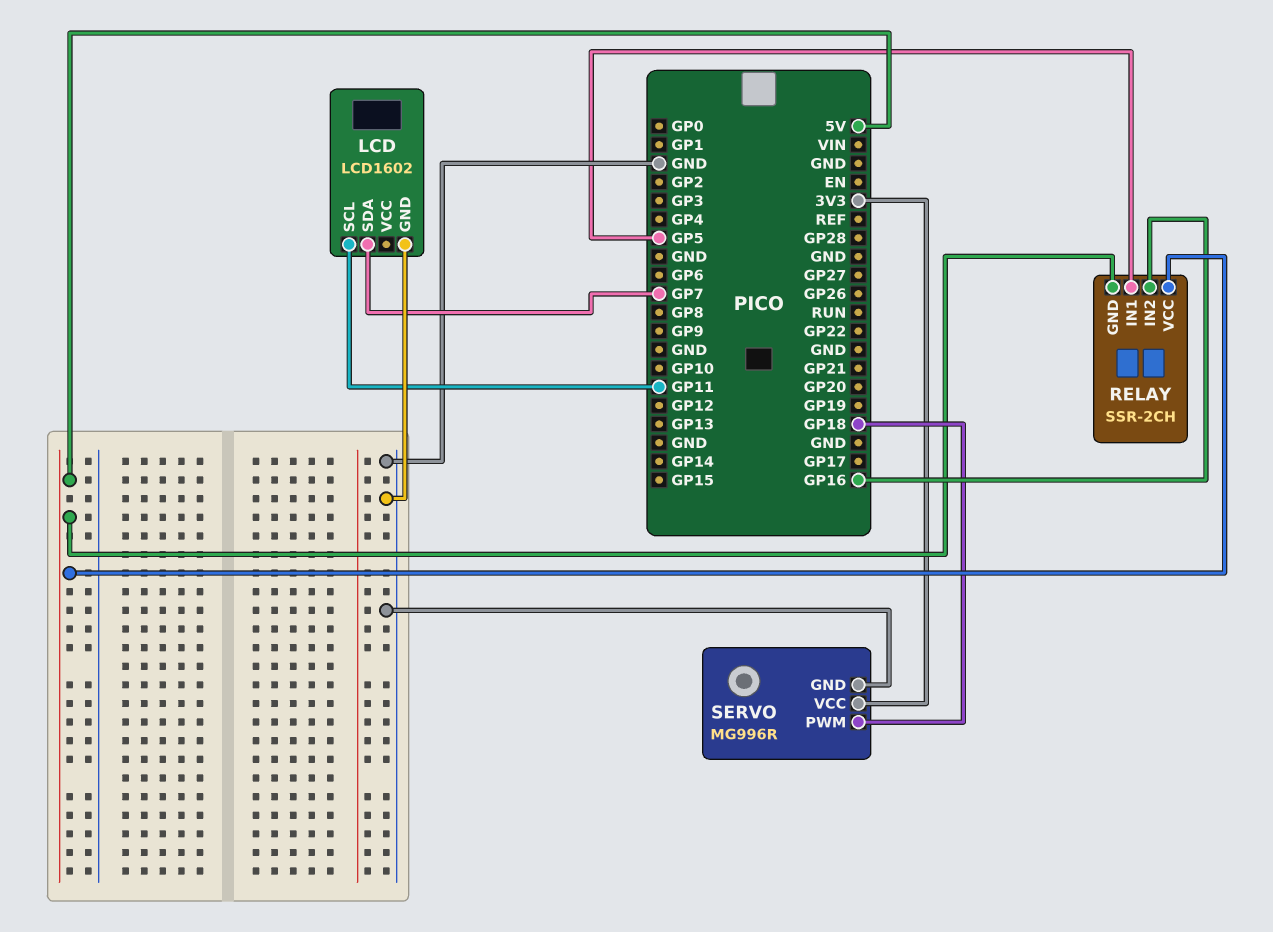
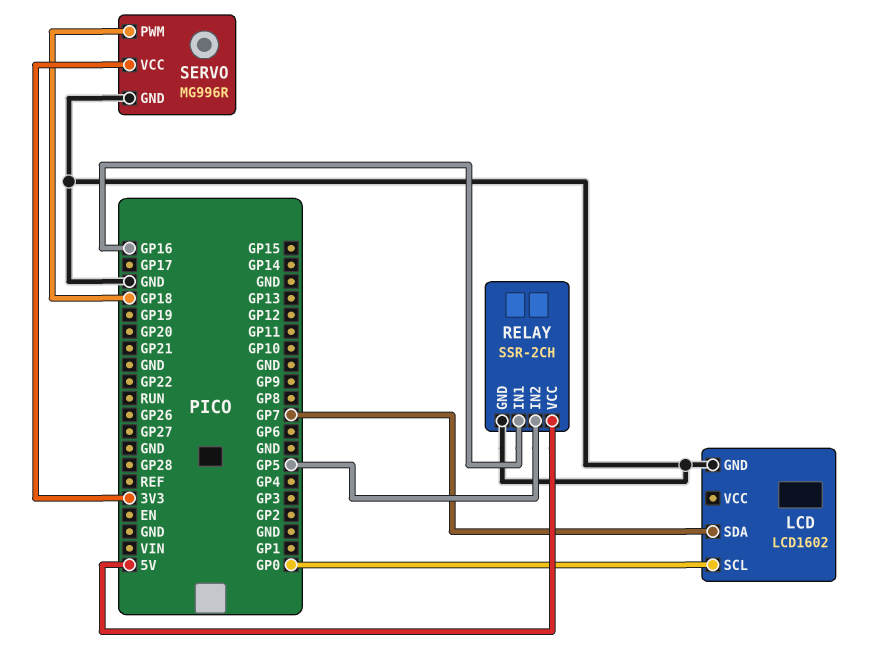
LCD pin SCL: GP11 -> GP0
RELAY pin GND: 5V -> GND
RELAY pin IN1: GP5 -> GP16
RELAY pin IN2: GP16 -> GP5

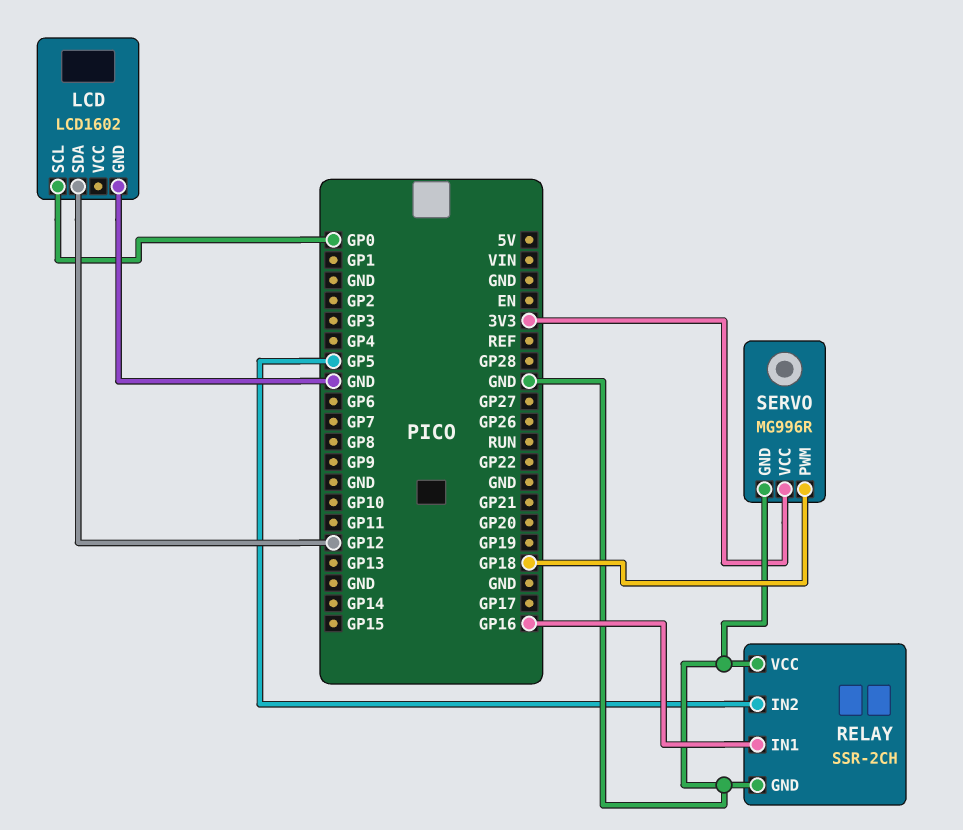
LCD pin SDA: GP7 -> GP12
RELAY pin VCC: 5V -> GND

